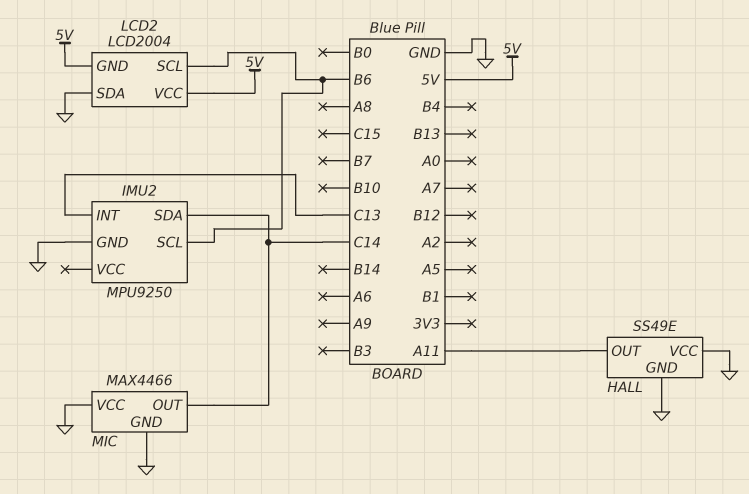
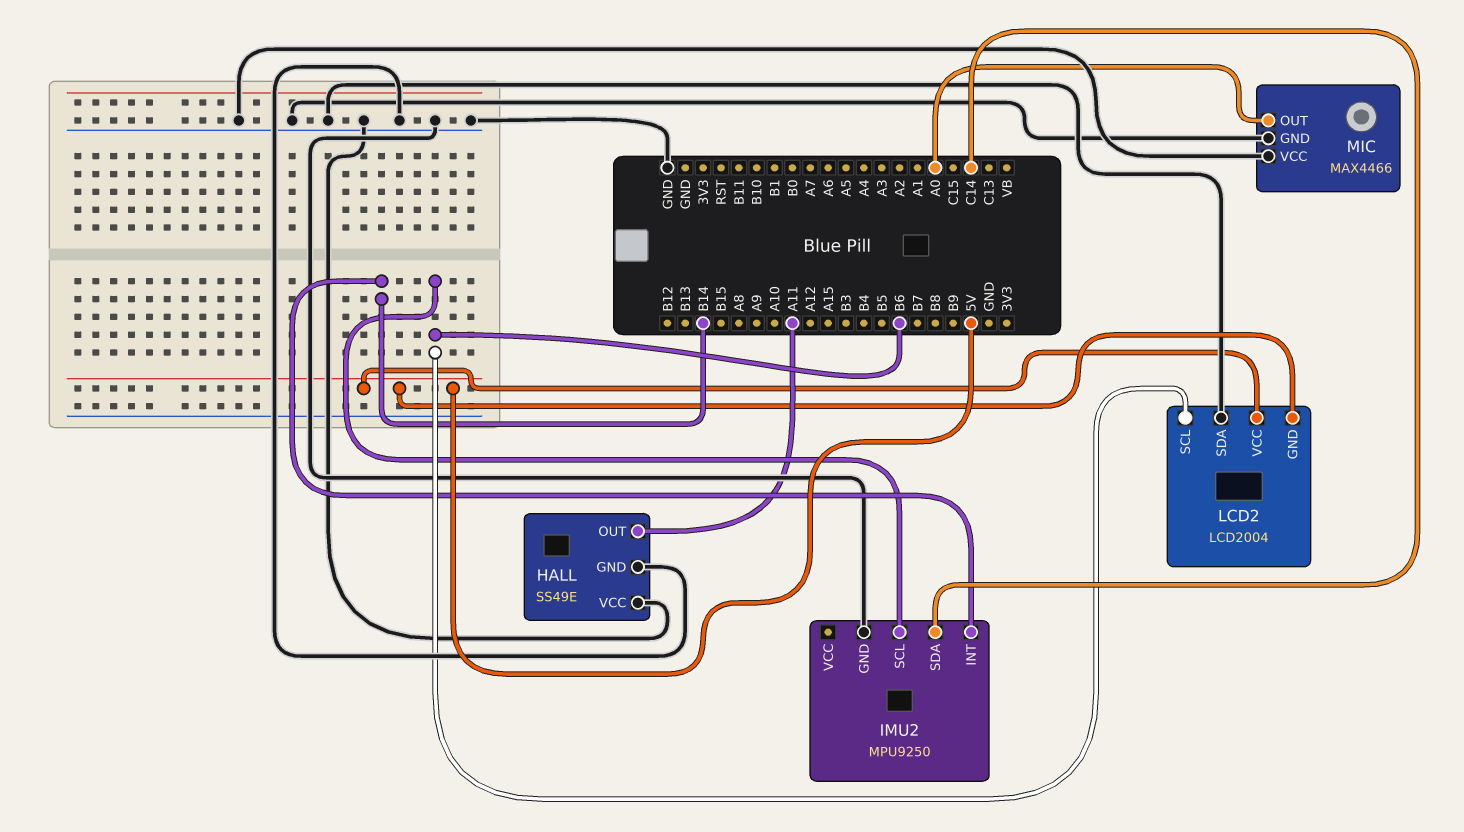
IMU2 pin INT: C13 -> B14
MIC pin OUT: C14 -> A0

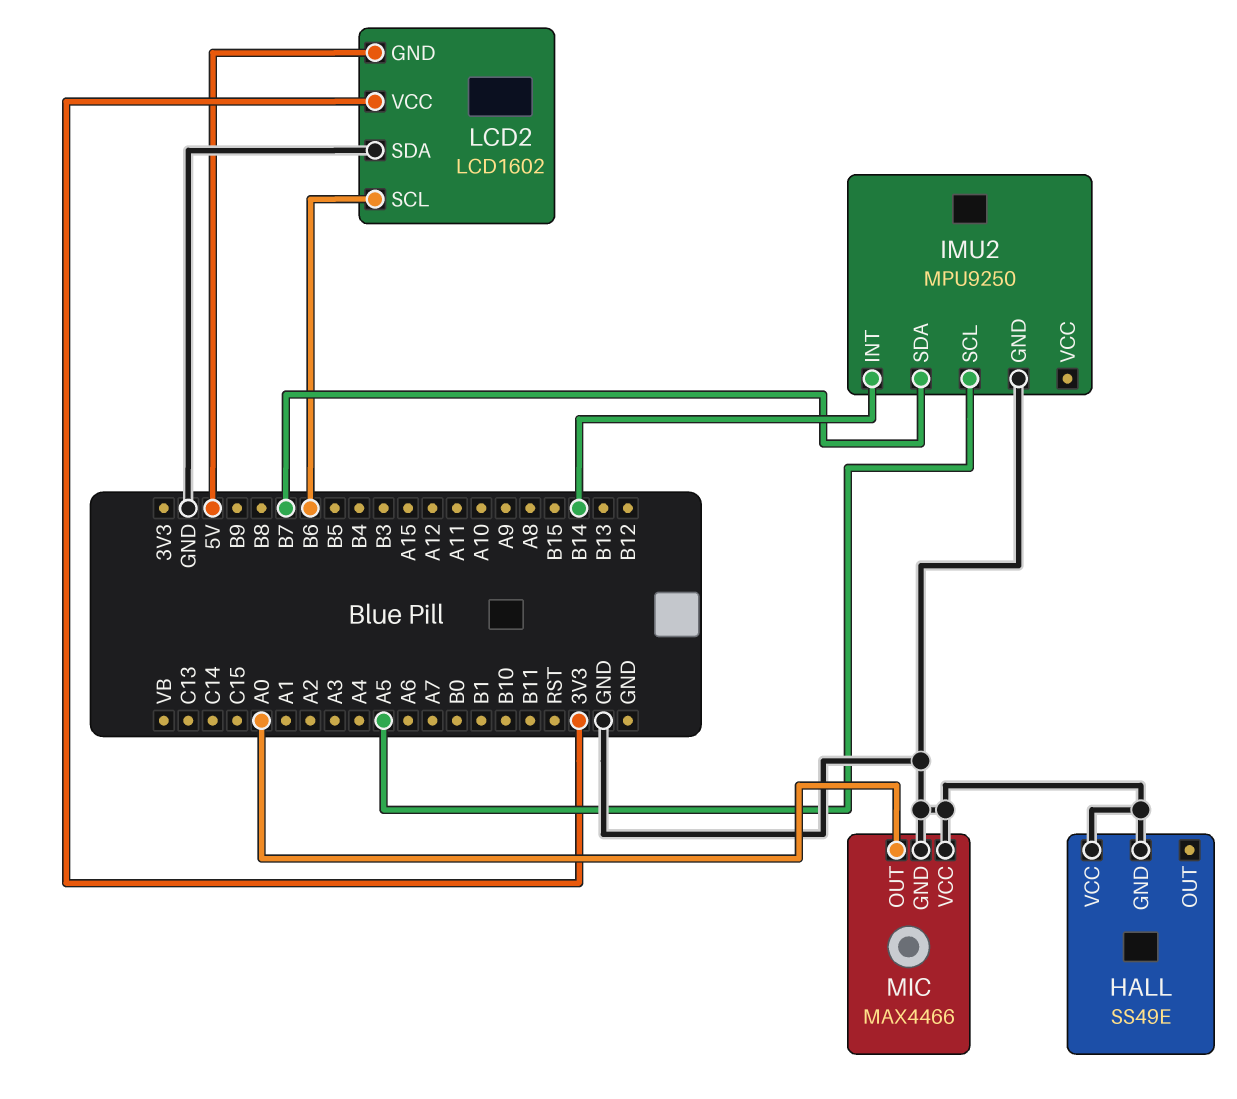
HALL pin OUT: A11 -> none
IMU2 pin SCL: B6 -> A5
IMU2 pin SDA: C14 -> B7
LCD2: LCD2004 -> LCD1602
LCD2 pin VCC: 5V -> 3V3

